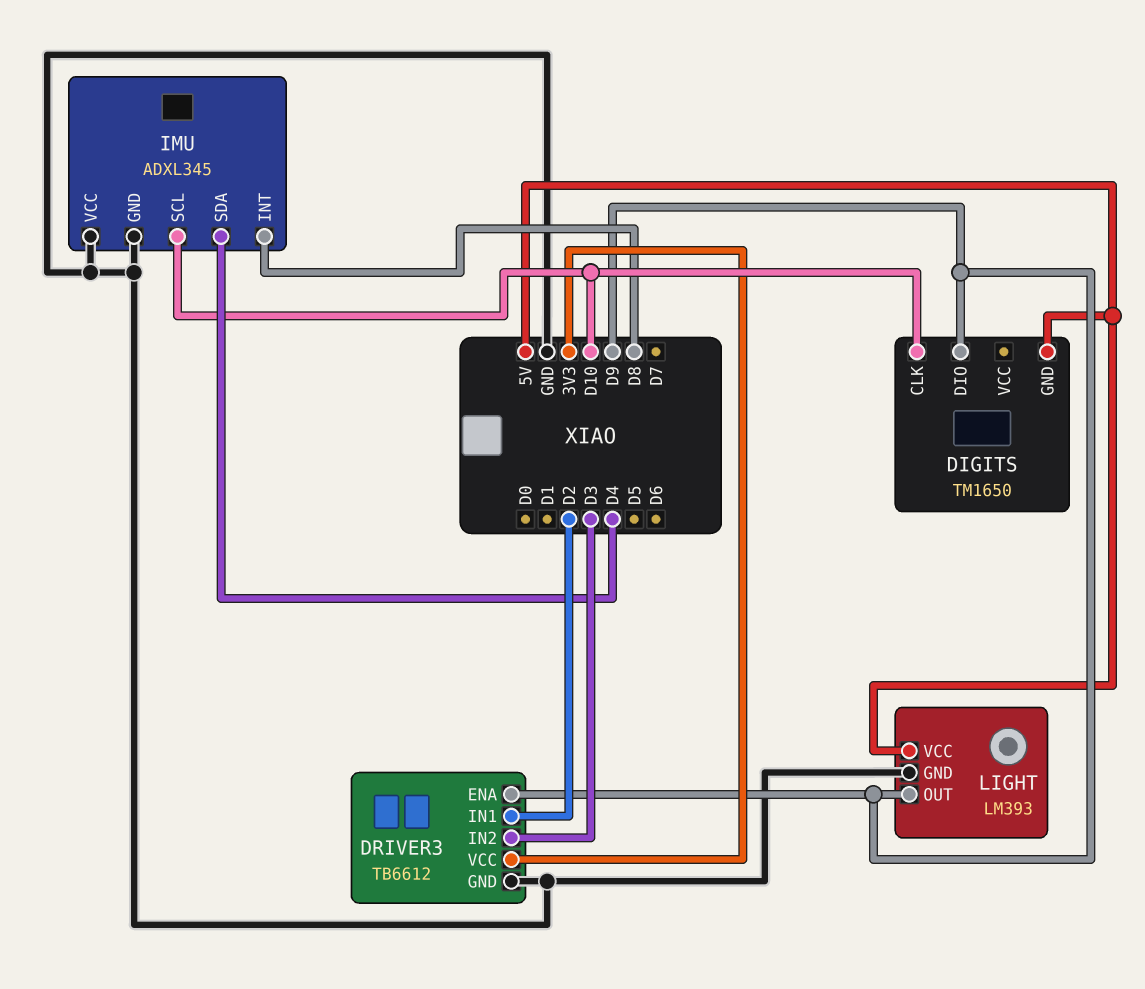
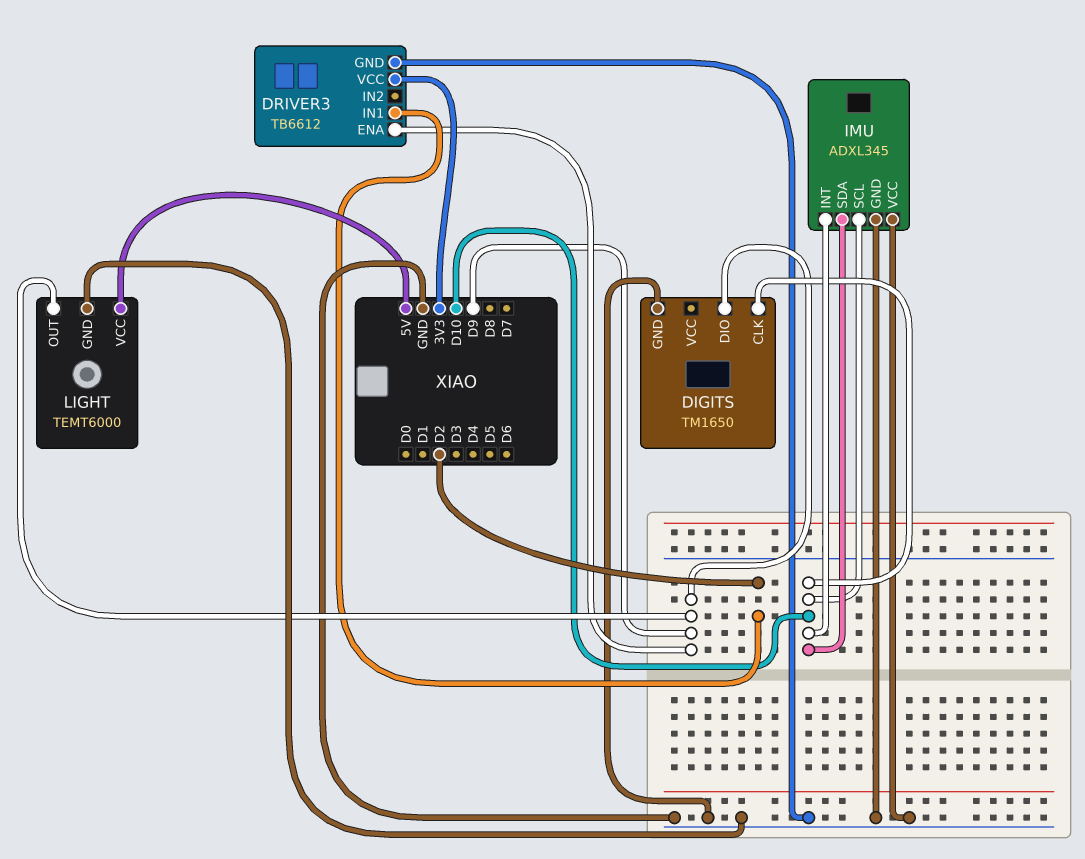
DIGITS pin GND: 5V -> GND
DRIVER3 pin IN2: D3 -> none
IMU pin INT: D8 -> D10
IMU pin SDA: D4 -> D10
LIGHT: LM393 -> TEMT6000

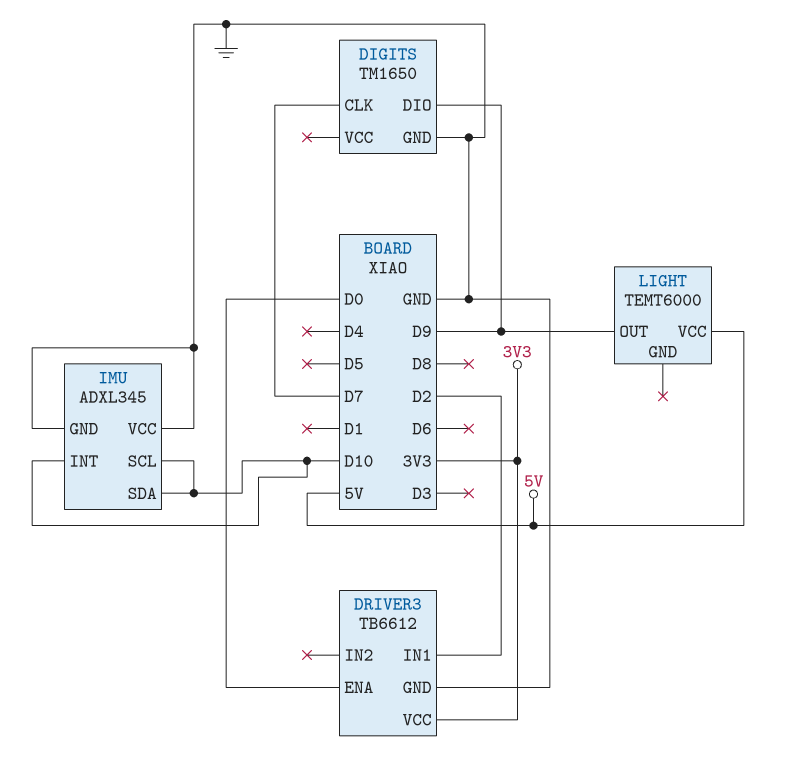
DIGITS pin CLK: D10 -> D7
DRIVER3 pin ENA: D9 -> D0
LIGHT pin GND: GND -> none

